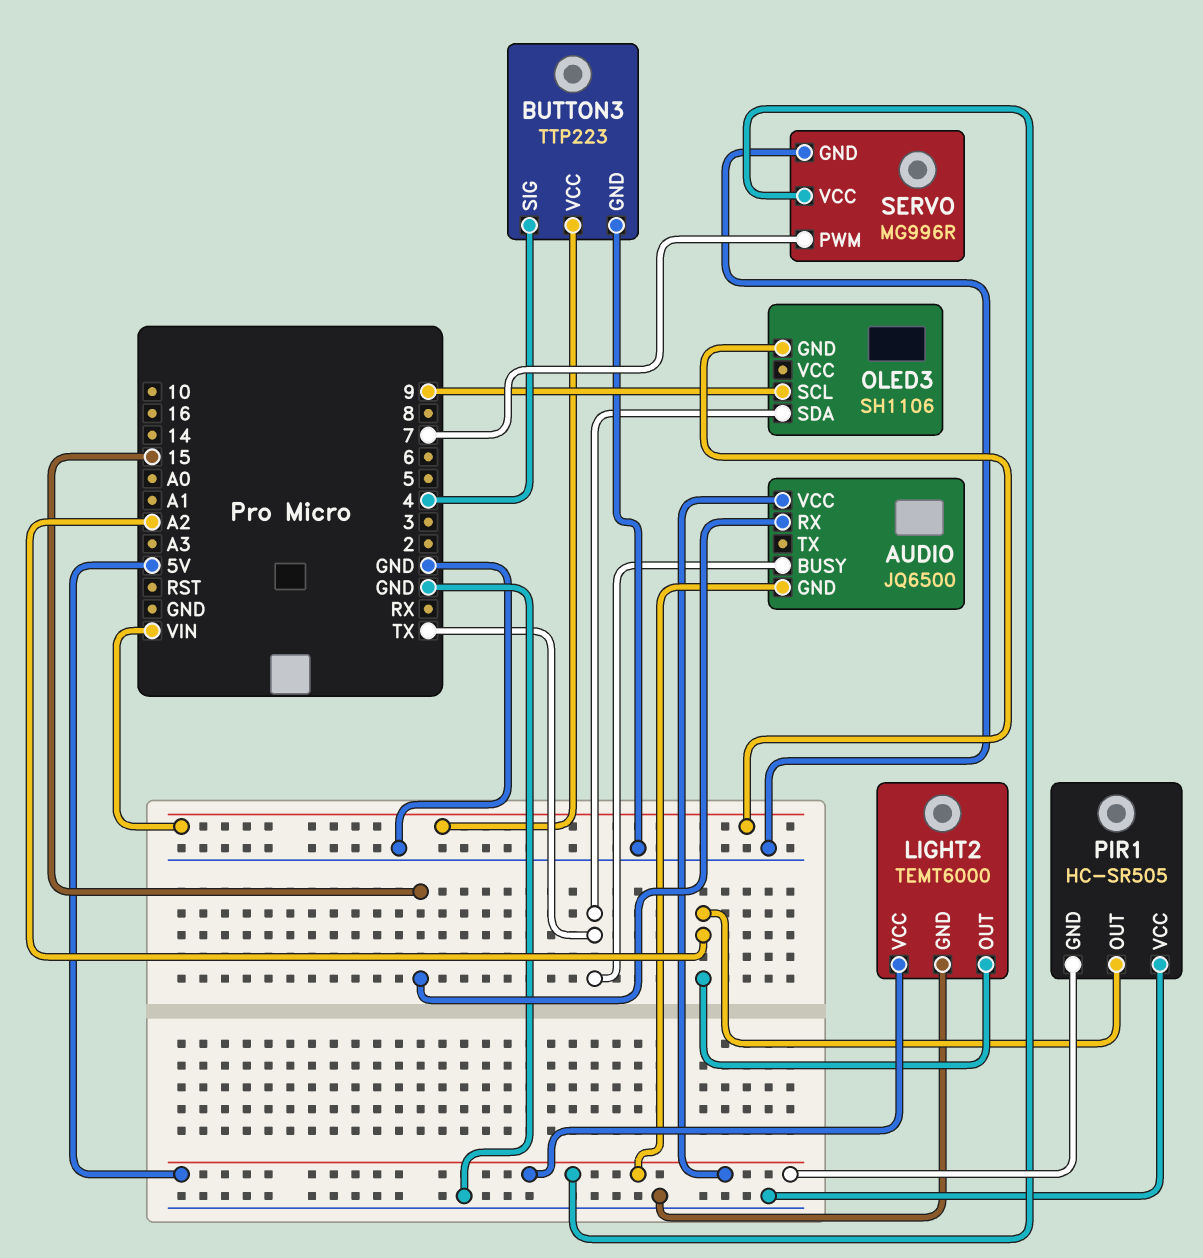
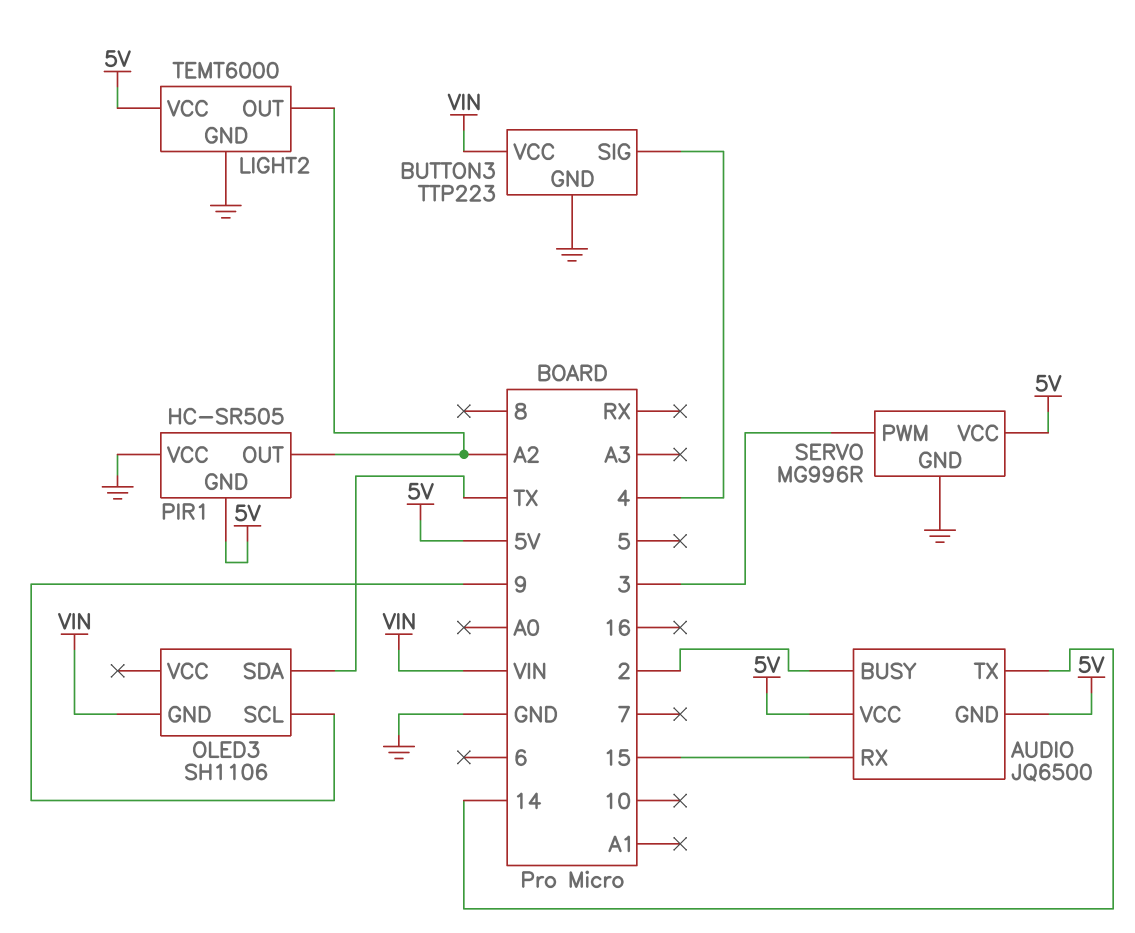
AUDIO pin BUSY: TX -> 2
AUDIO pin TX: none -> 14
SERVO pin PWM: 7 -> 3

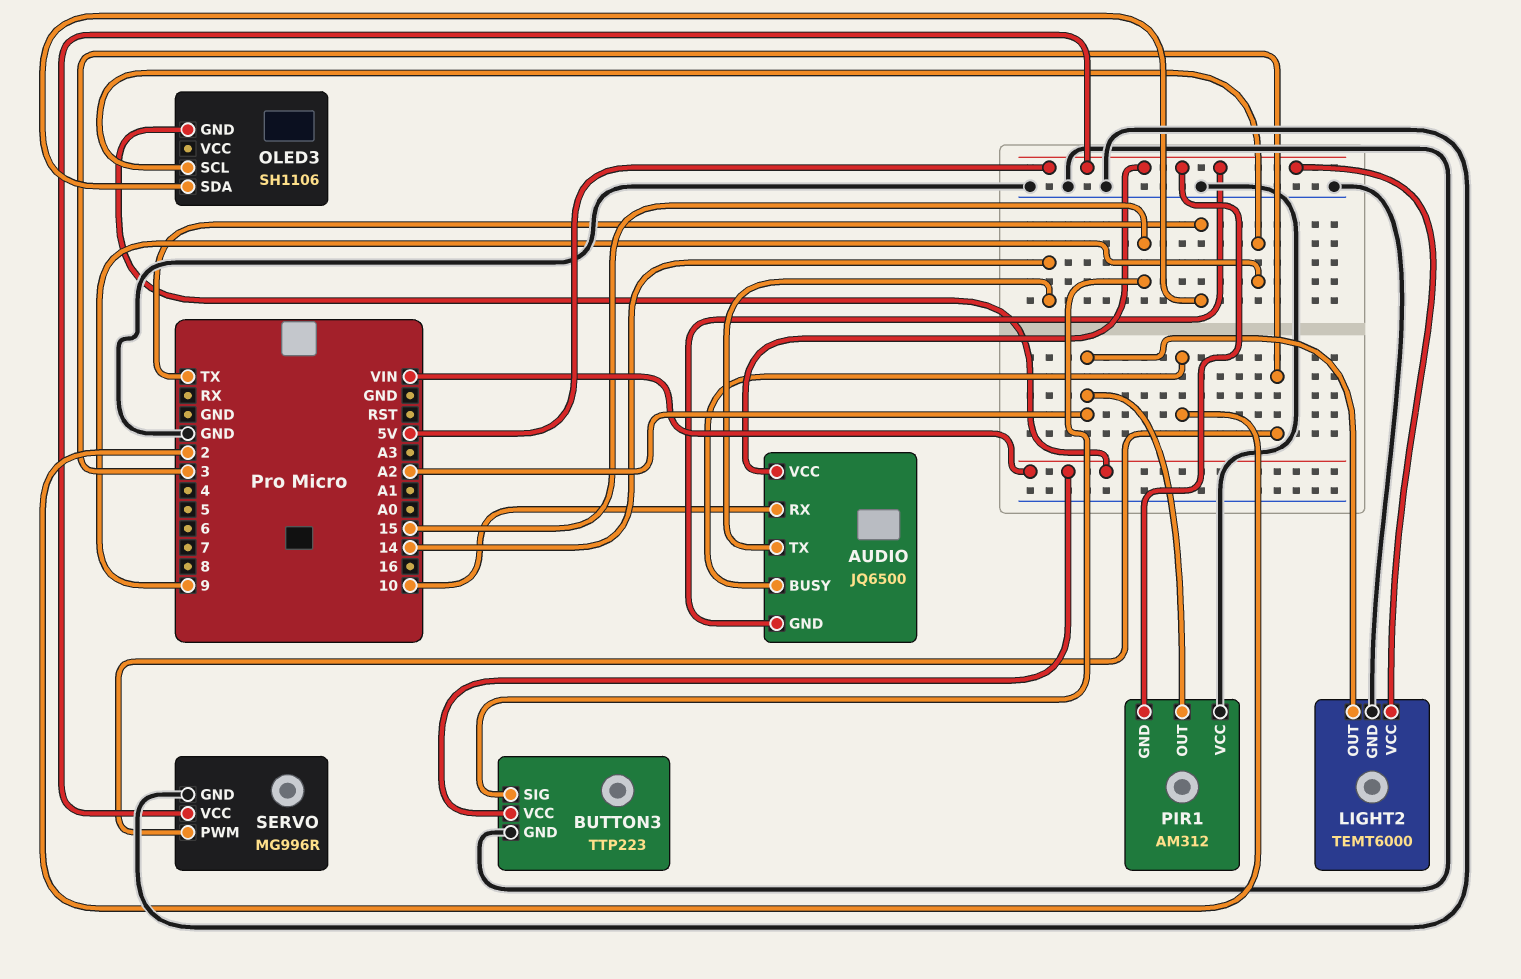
AUDIO pin RX: 15 -> 10
BUTTON3 pin SIG: 4 -> 15
PIR1: HC-SR505 -> AM312

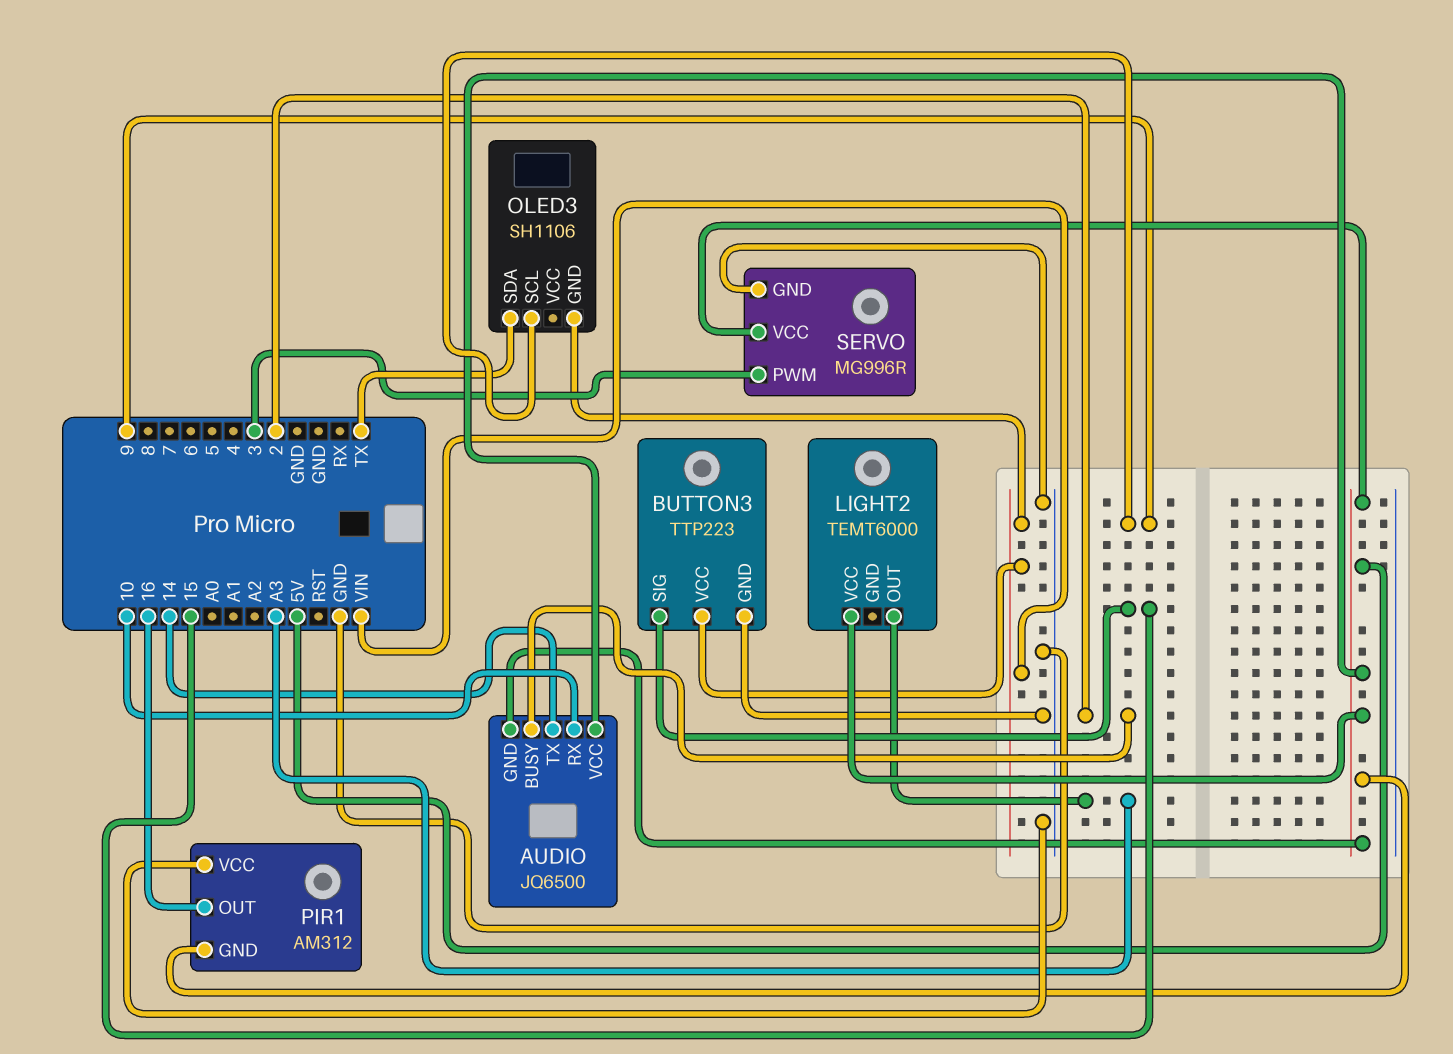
LIGHT2 pin GND: GND -> none
LIGHT2 pin OUT: A2 -> A3
PIR1 pin OUT: A2 -> 16

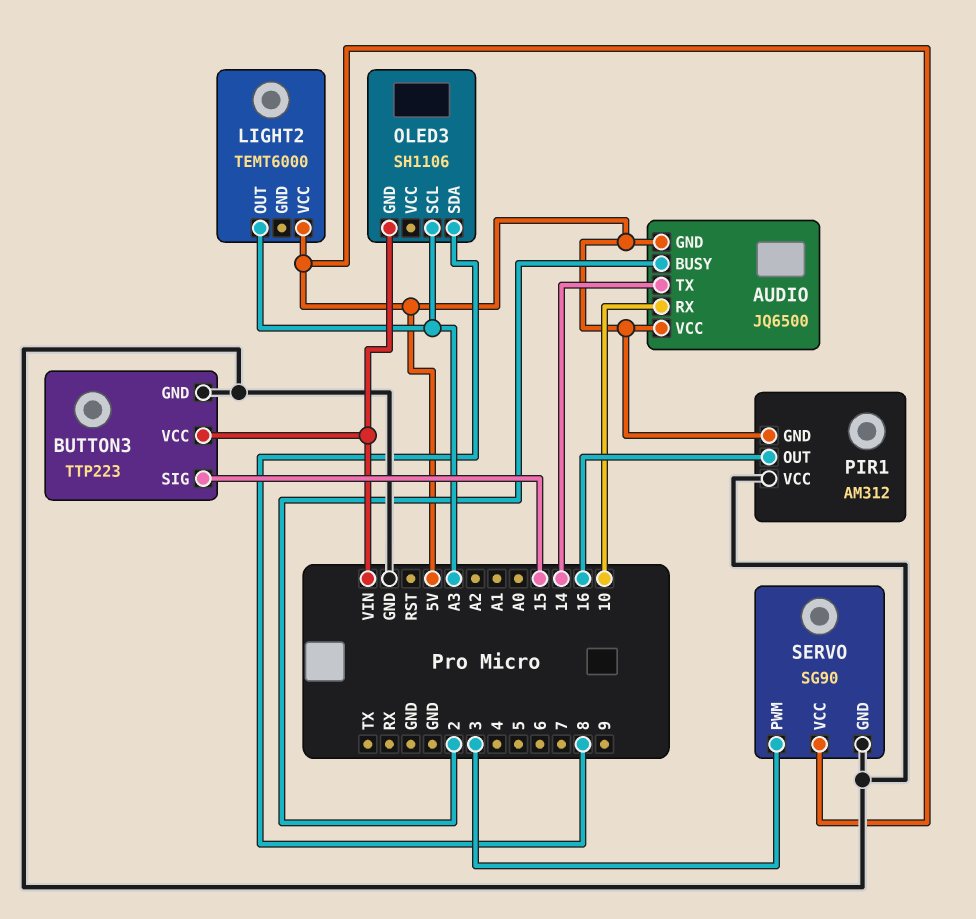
OLED3 pin SCL: 9 -> A3
OLED3 pin SDA: TX -> 8
SERVO: MG996R -> SG90

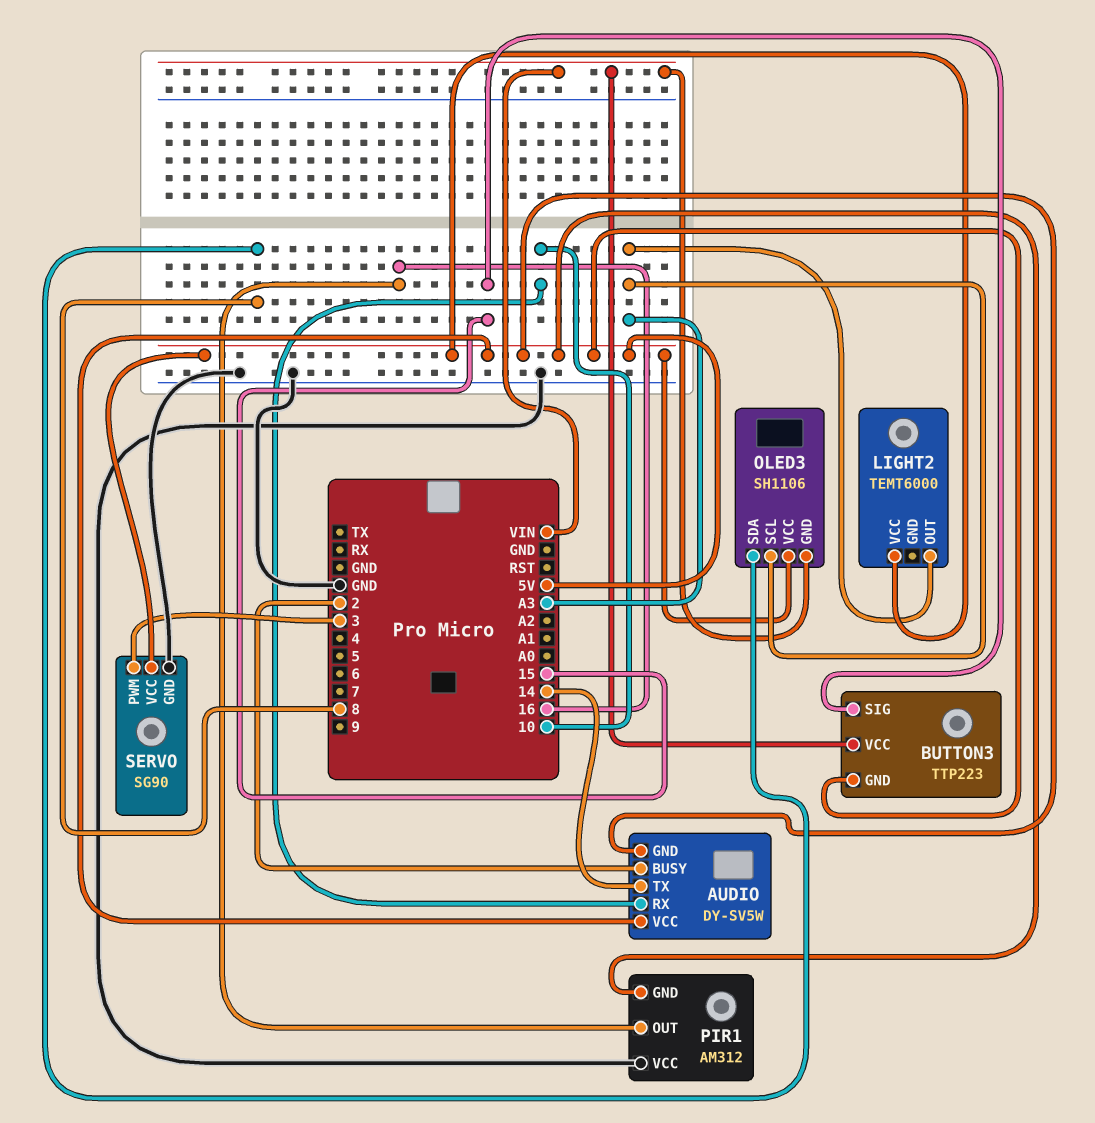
AUDIO: JQ6500 -> DY-SV5W
BUTTON3 pin GND: GND -> 5V
OLED3 pin VCC: none -> 5V

